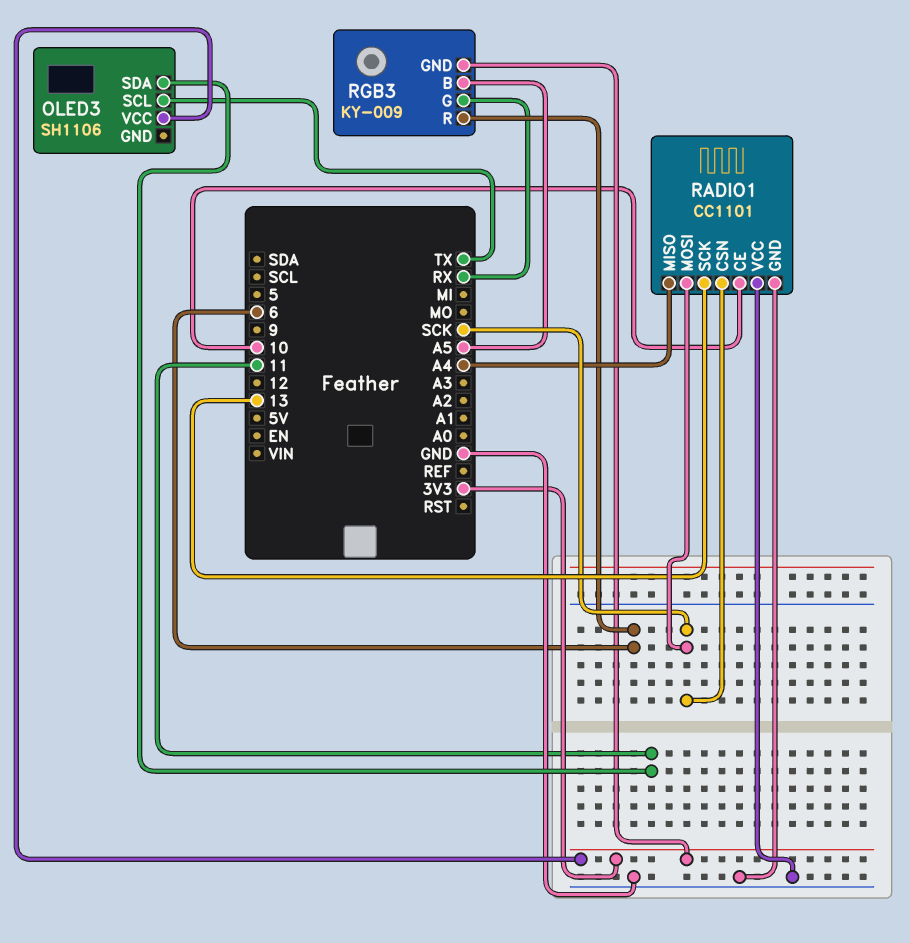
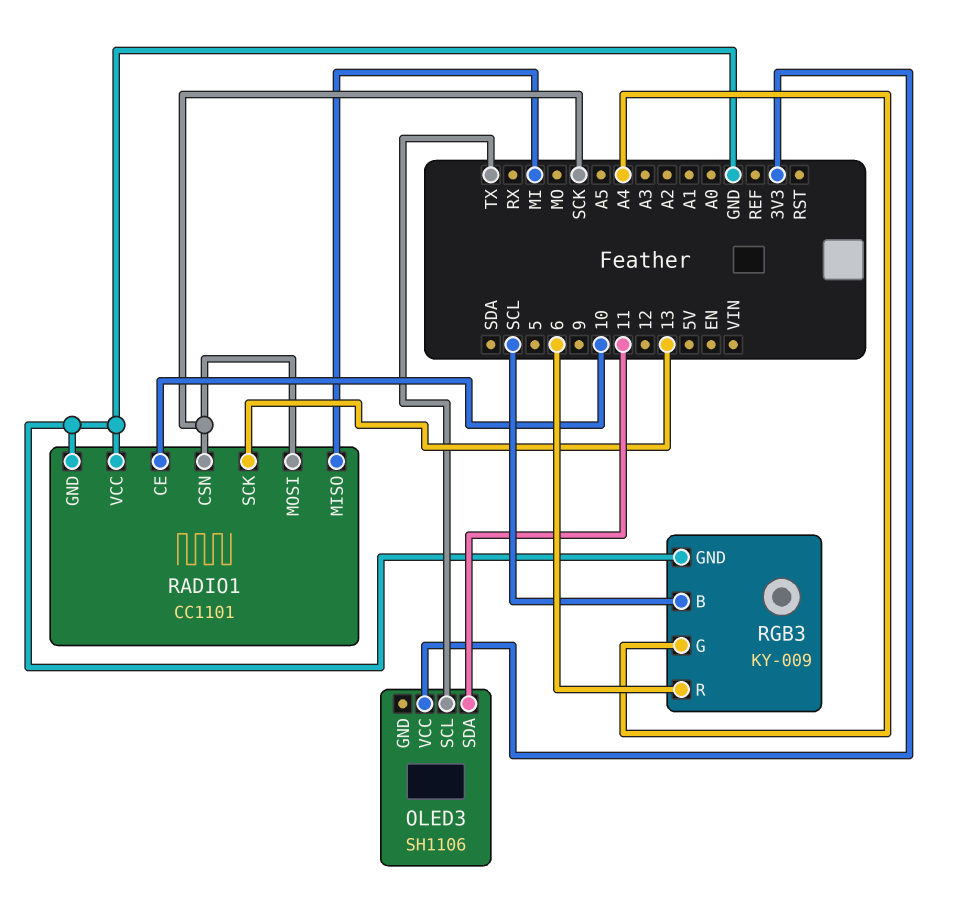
RADIO1 pin MISO: A4 -> MI
RGB3 pin B: A5 -> SCL
RGB3 pin G: RX -> A4
RGB3 pin GND: 3V3 -> GND

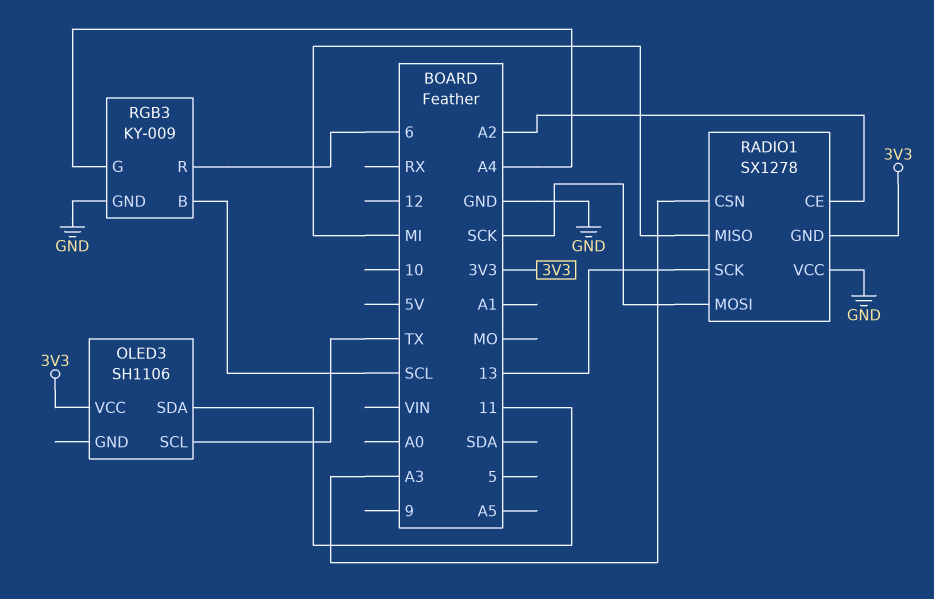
RADIO1: CC1101 -> SX1278
RADIO1 pin CE: 10 -> A2
RADIO1 pin CSN: SCK -> A3
RADIO1 pin GND: GND -> 3V3

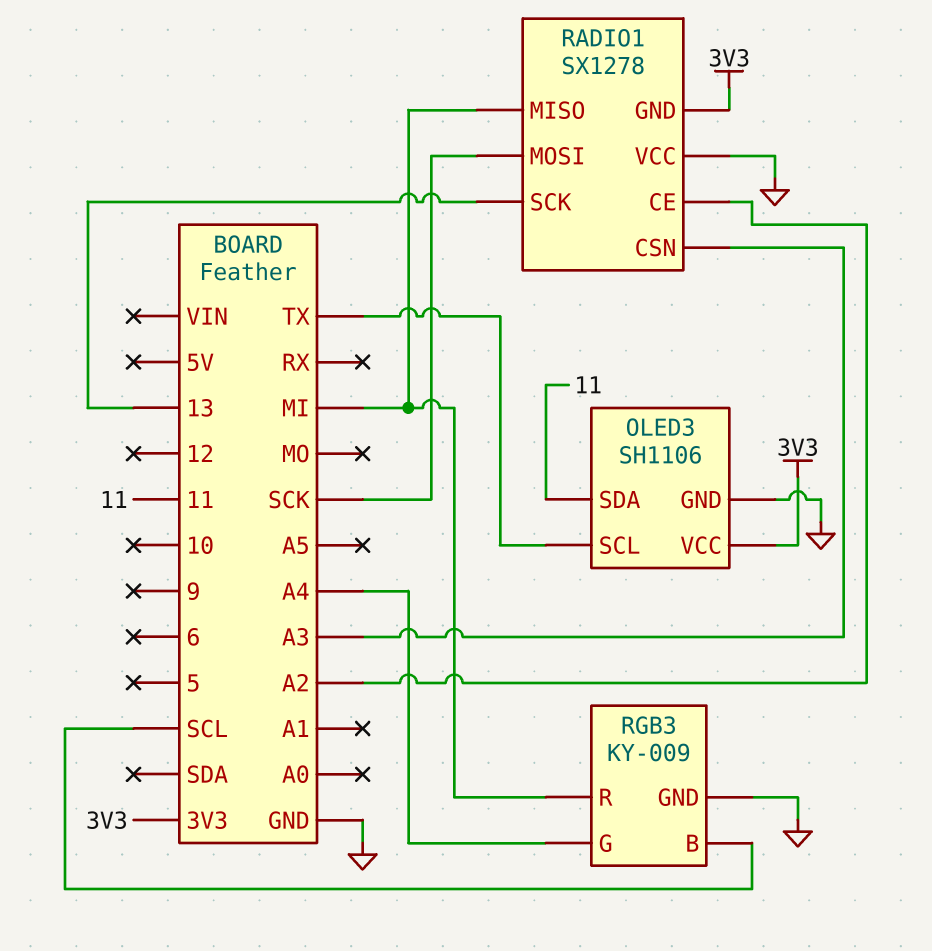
OLED3 pin GND: none -> GND
RGB3 pin R: 6 -> MI

